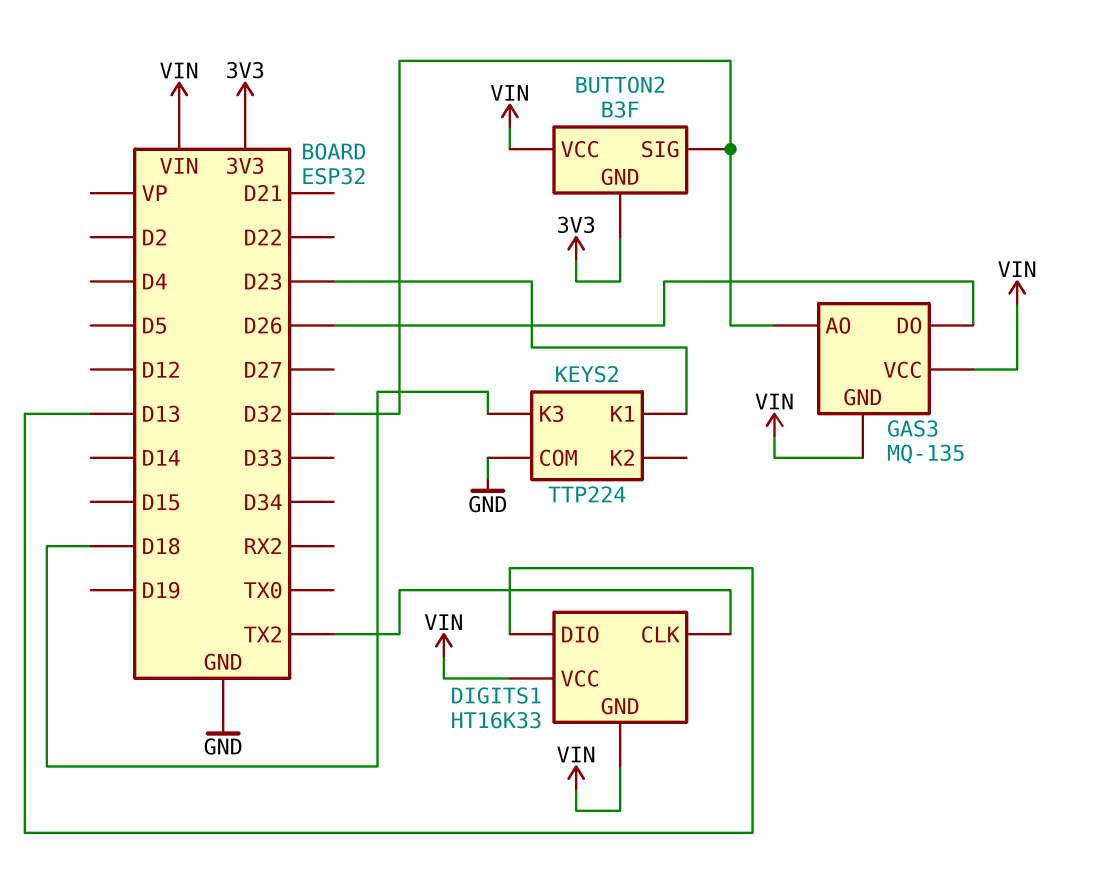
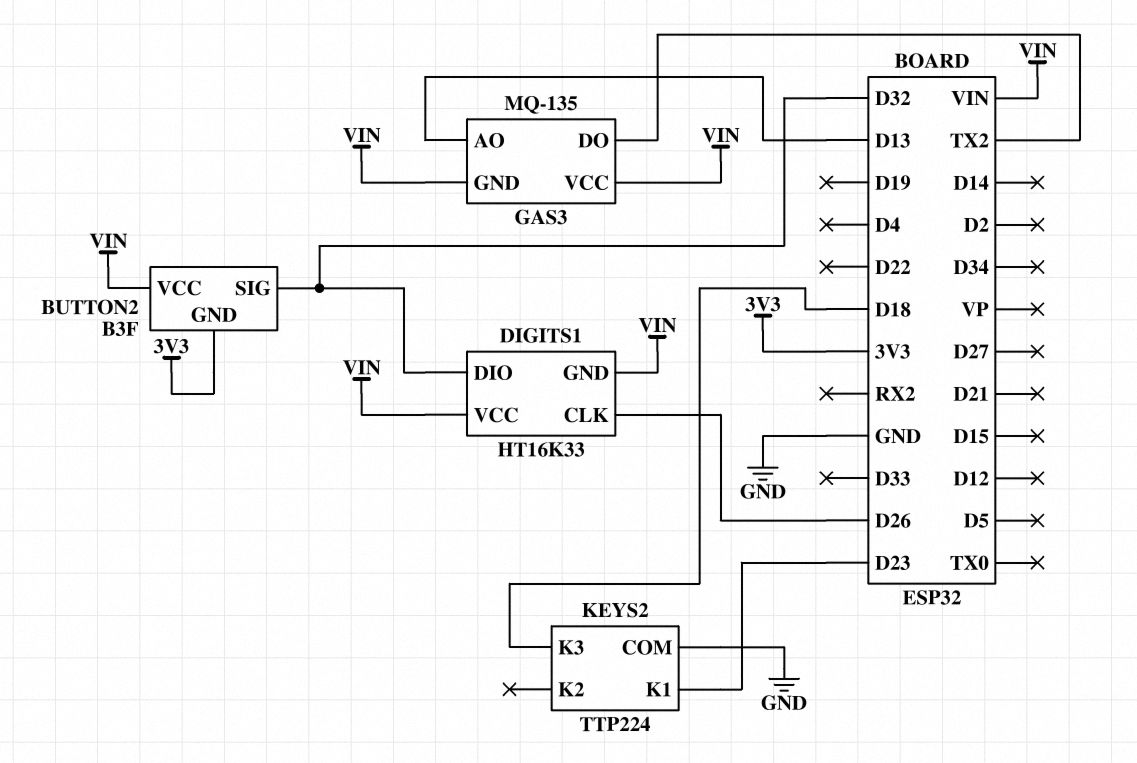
DIGITS1 pin CLK: TX2 -> D26
DIGITS1 pin DIO: D13 -> D32
GAS3 pin AO: D32 -> D13
GAS3 pin DO: D26 -> TX2

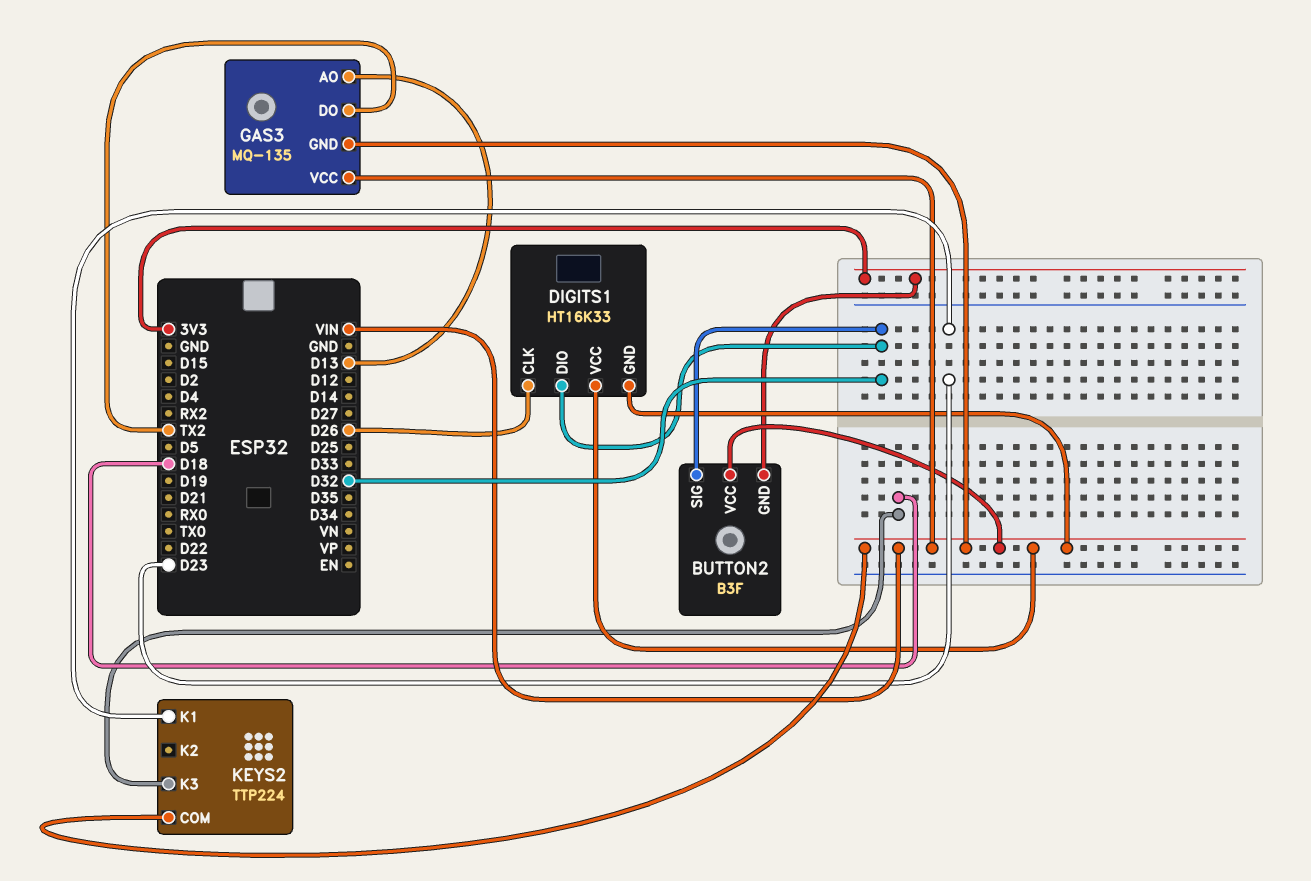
KEYS2 pin COM: GND -> VIN

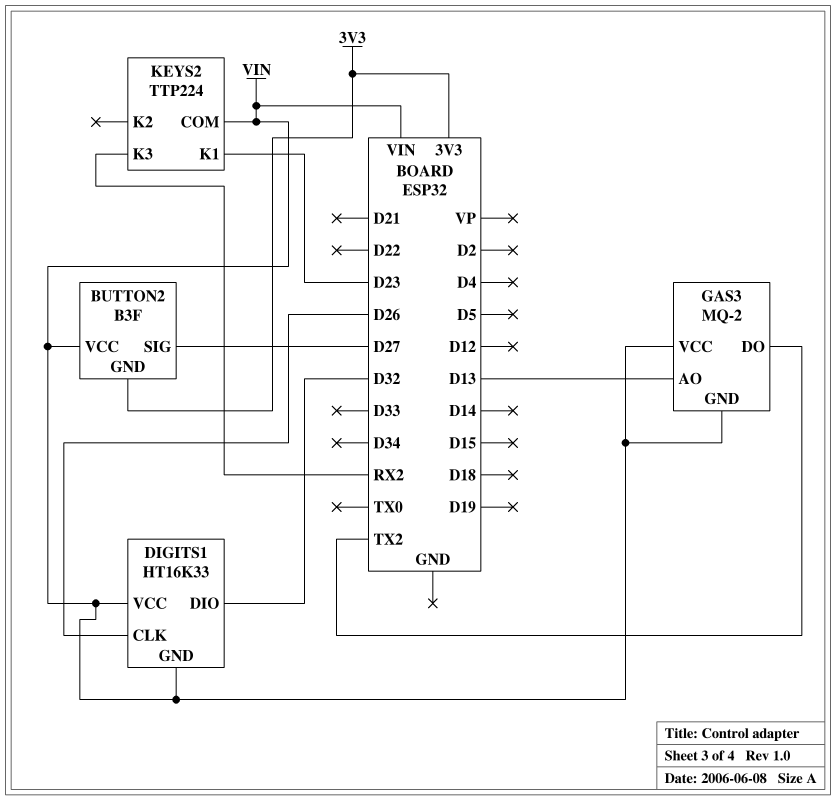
BUTTON2 pin SIG: D32 -> D27
GAS3: MQ-135 -> MQ-2
KEYS2 pin K3: D18 -> RX2

